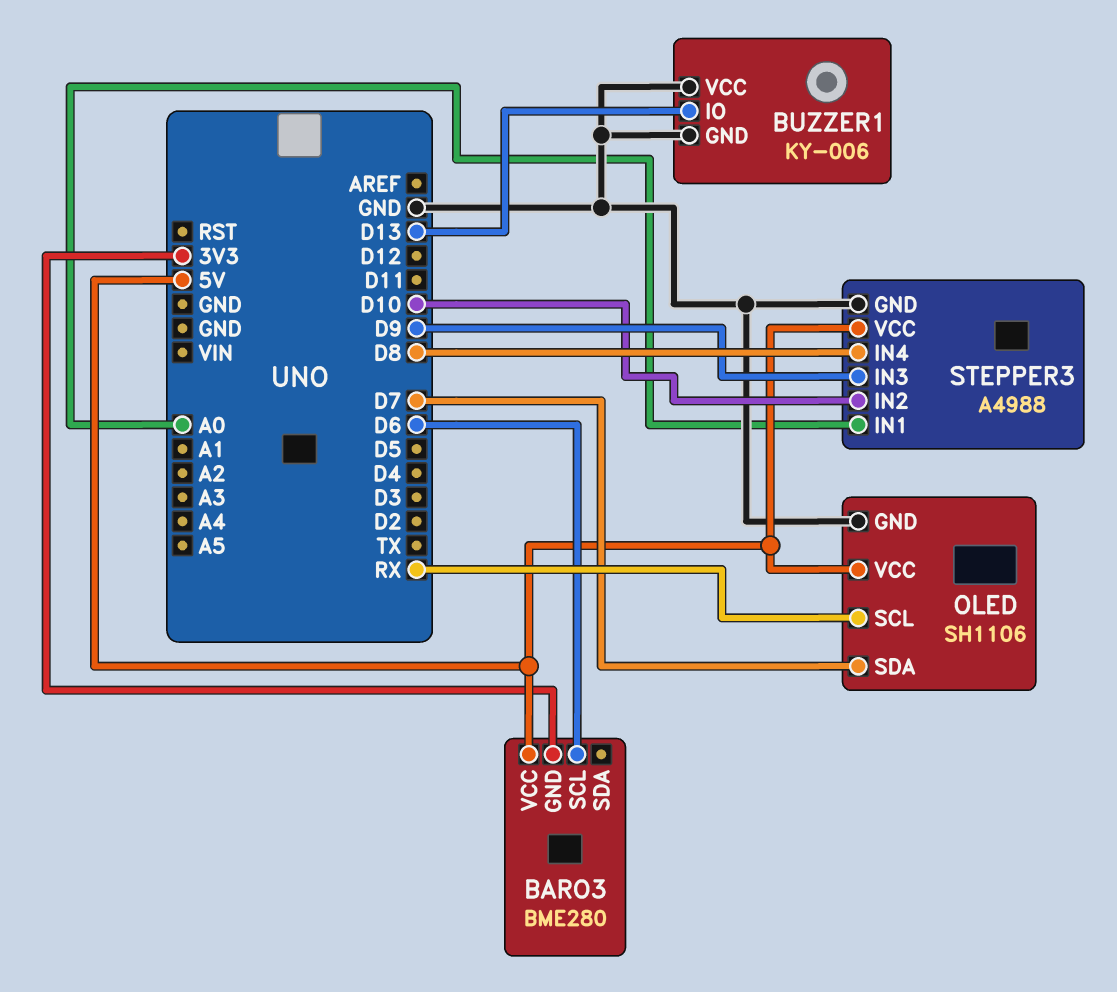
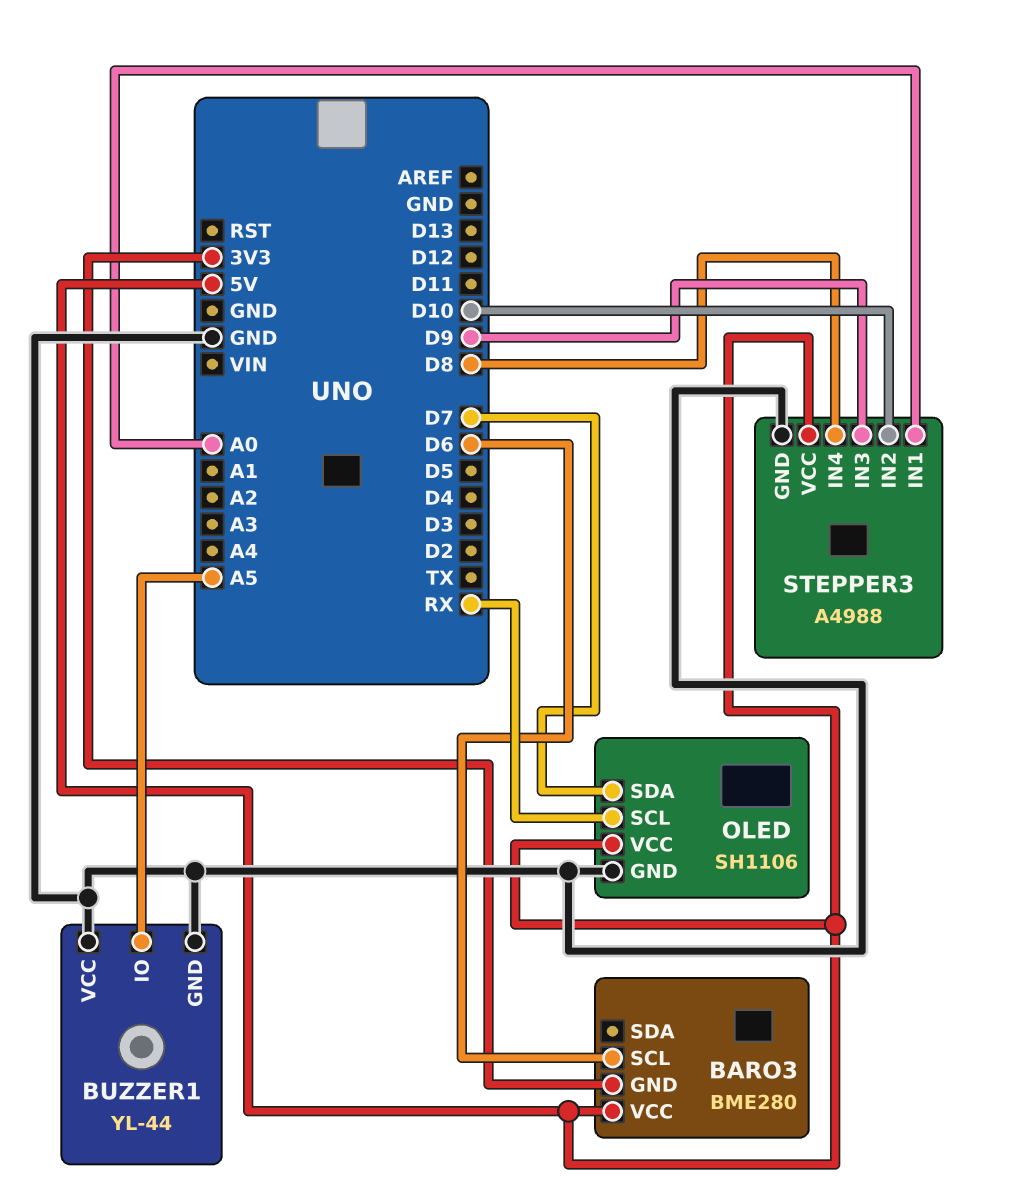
BUZZER1: KY-006 -> YL-44
BUZZER1 pin IO: D13 -> A5

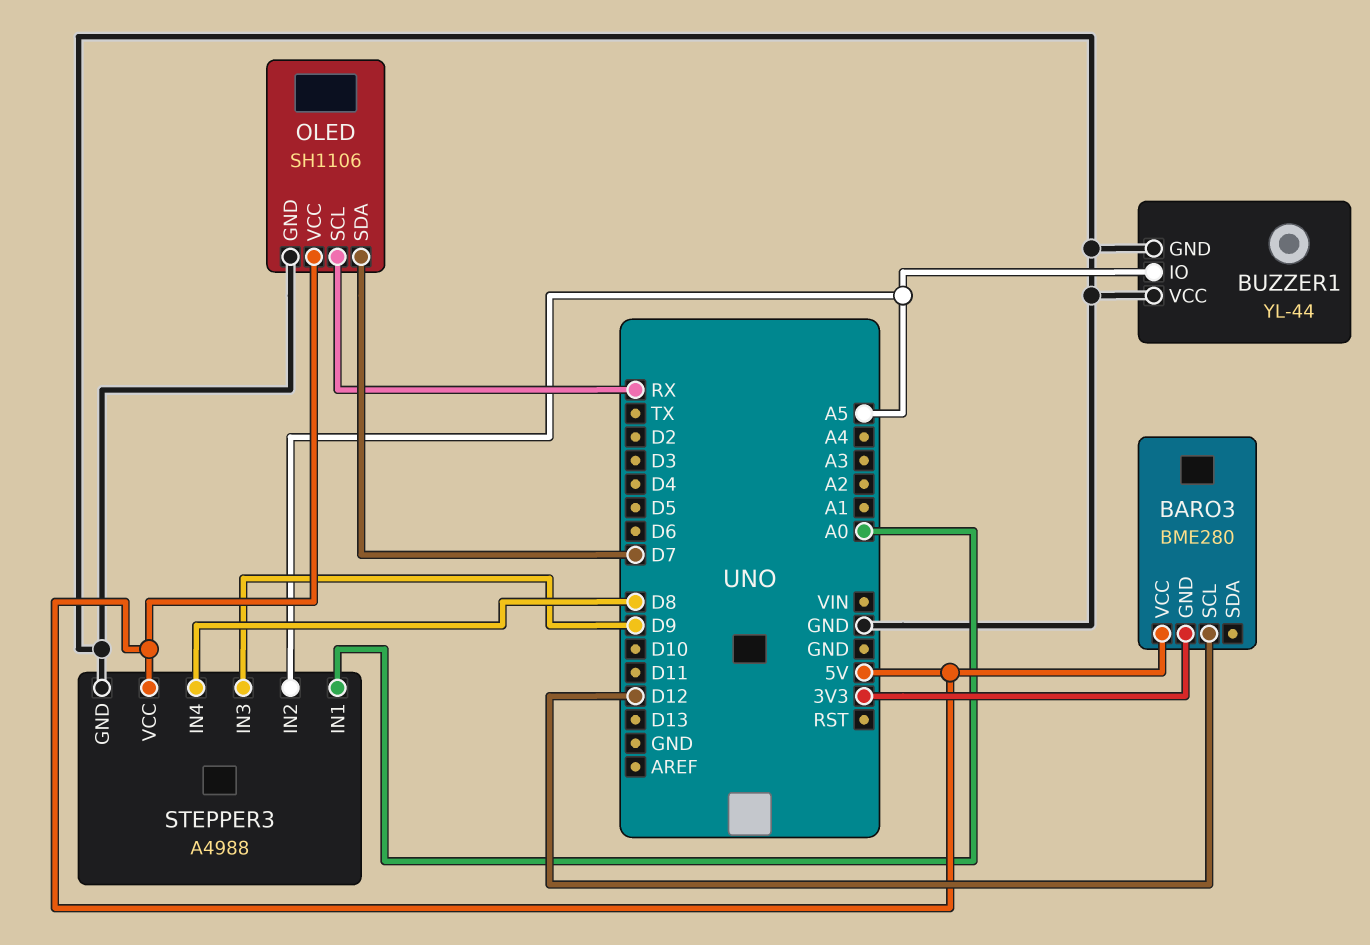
BARO3 pin SCL: D6 -> D12
STEPPER3 pin IN2: D10 -> A5

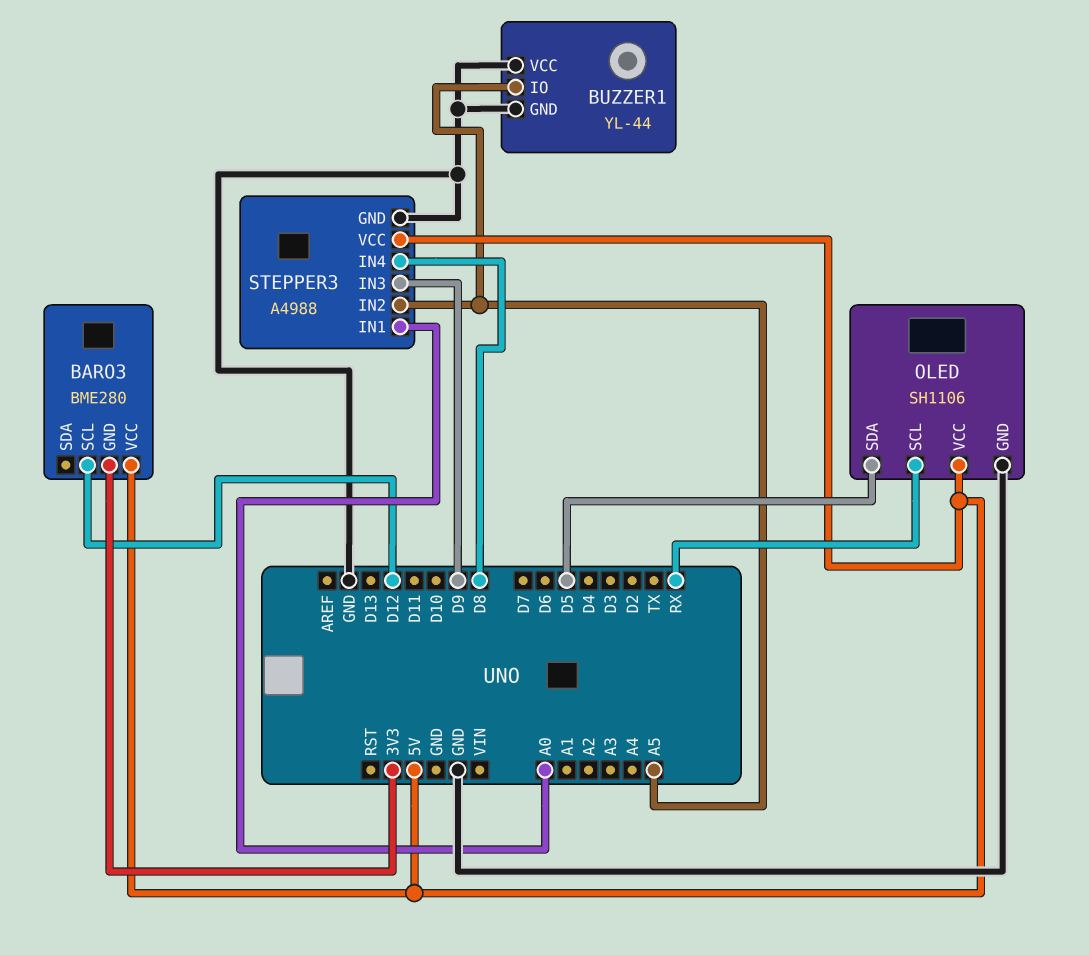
OLED pin SDA: D7 -> D5

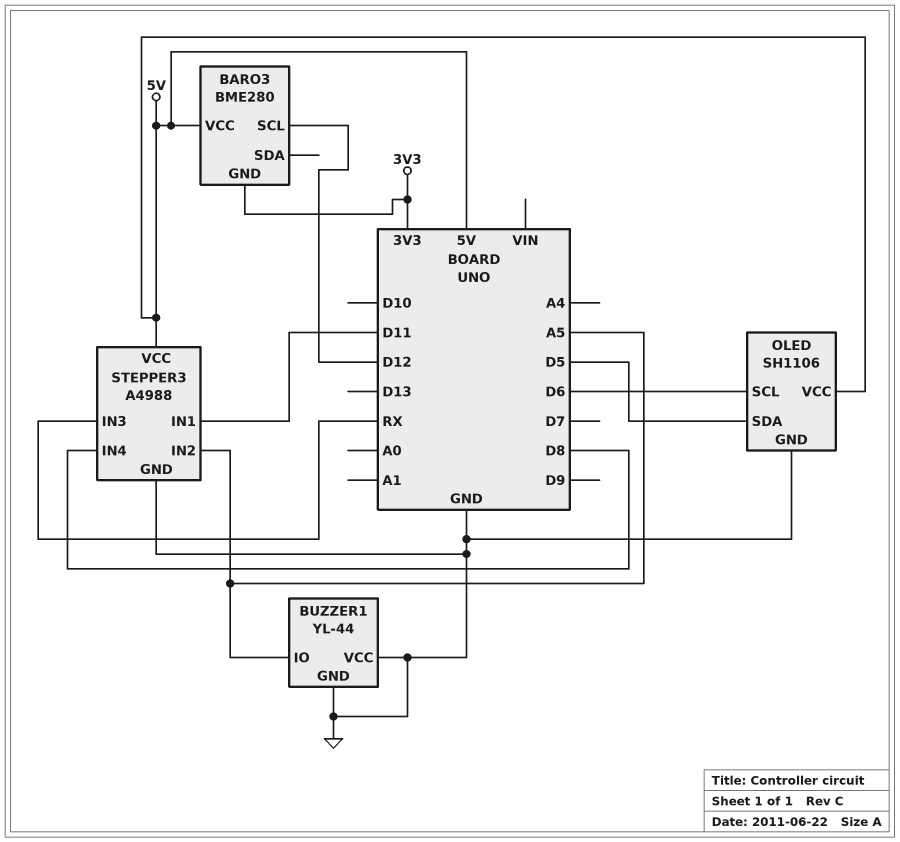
OLED pin SCL: RX -> D6
STEPPER3 pin IN1: A0 -> D11
STEPPER3 pin IN3: D9 -> RX

